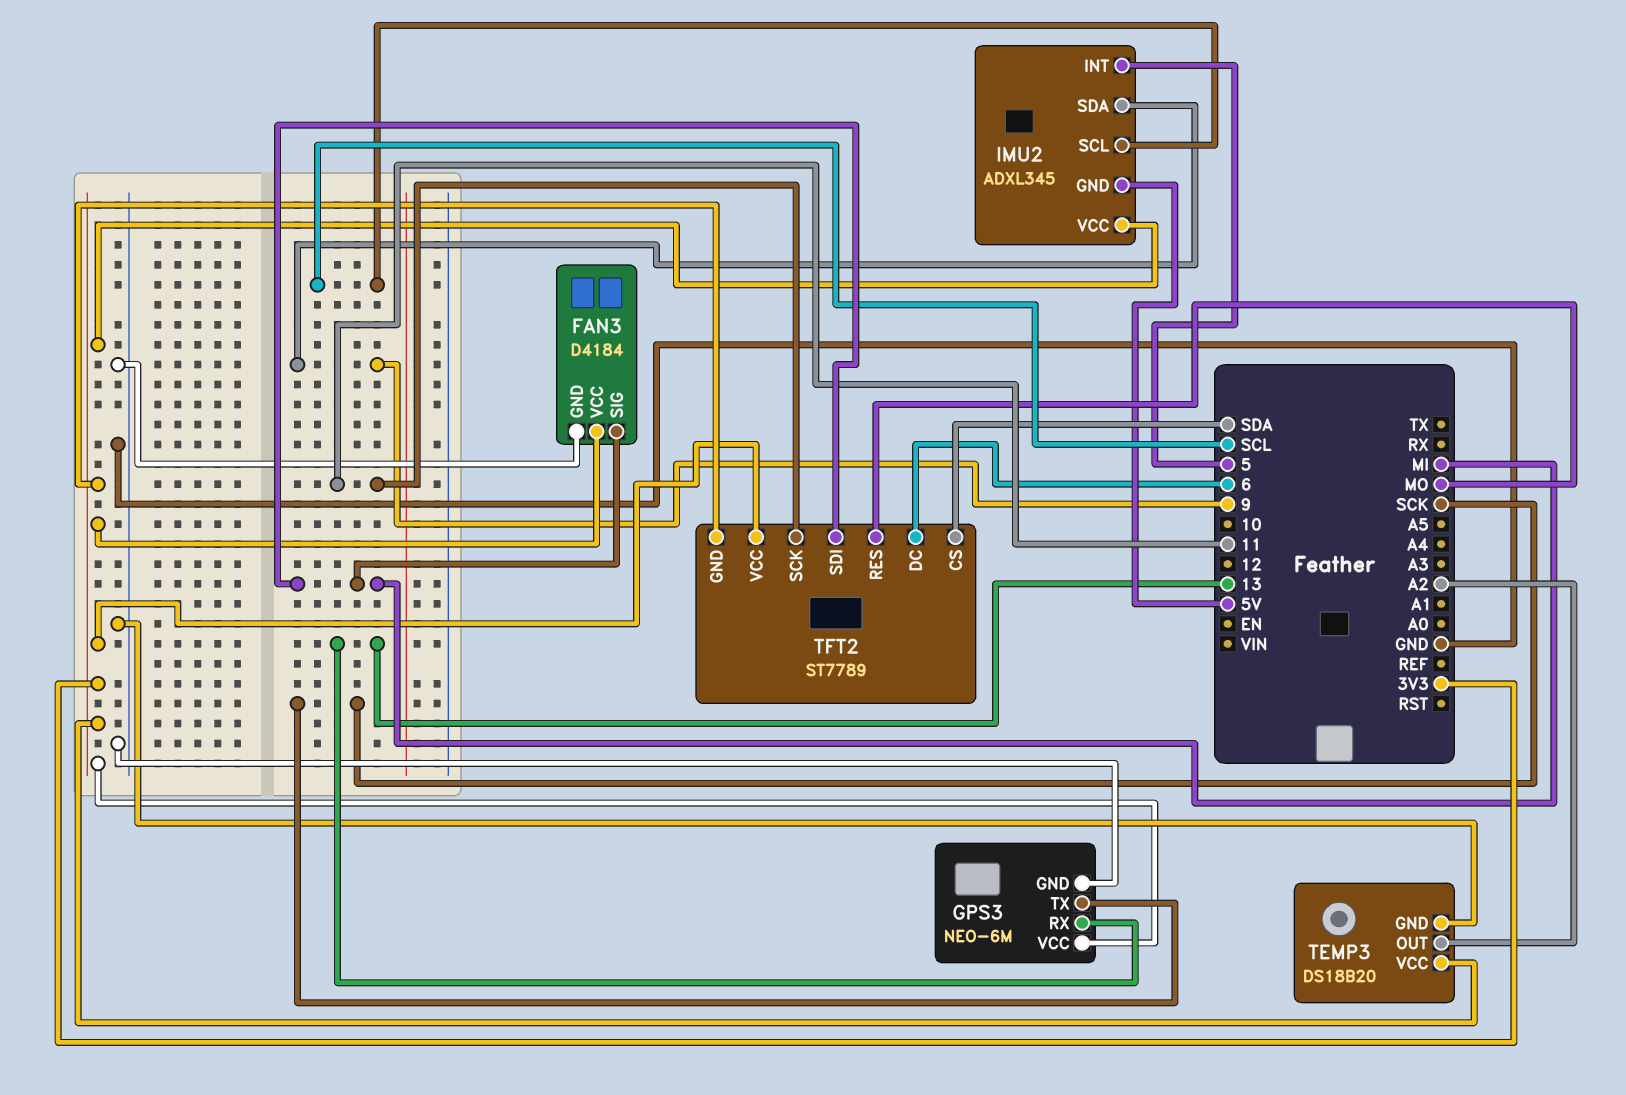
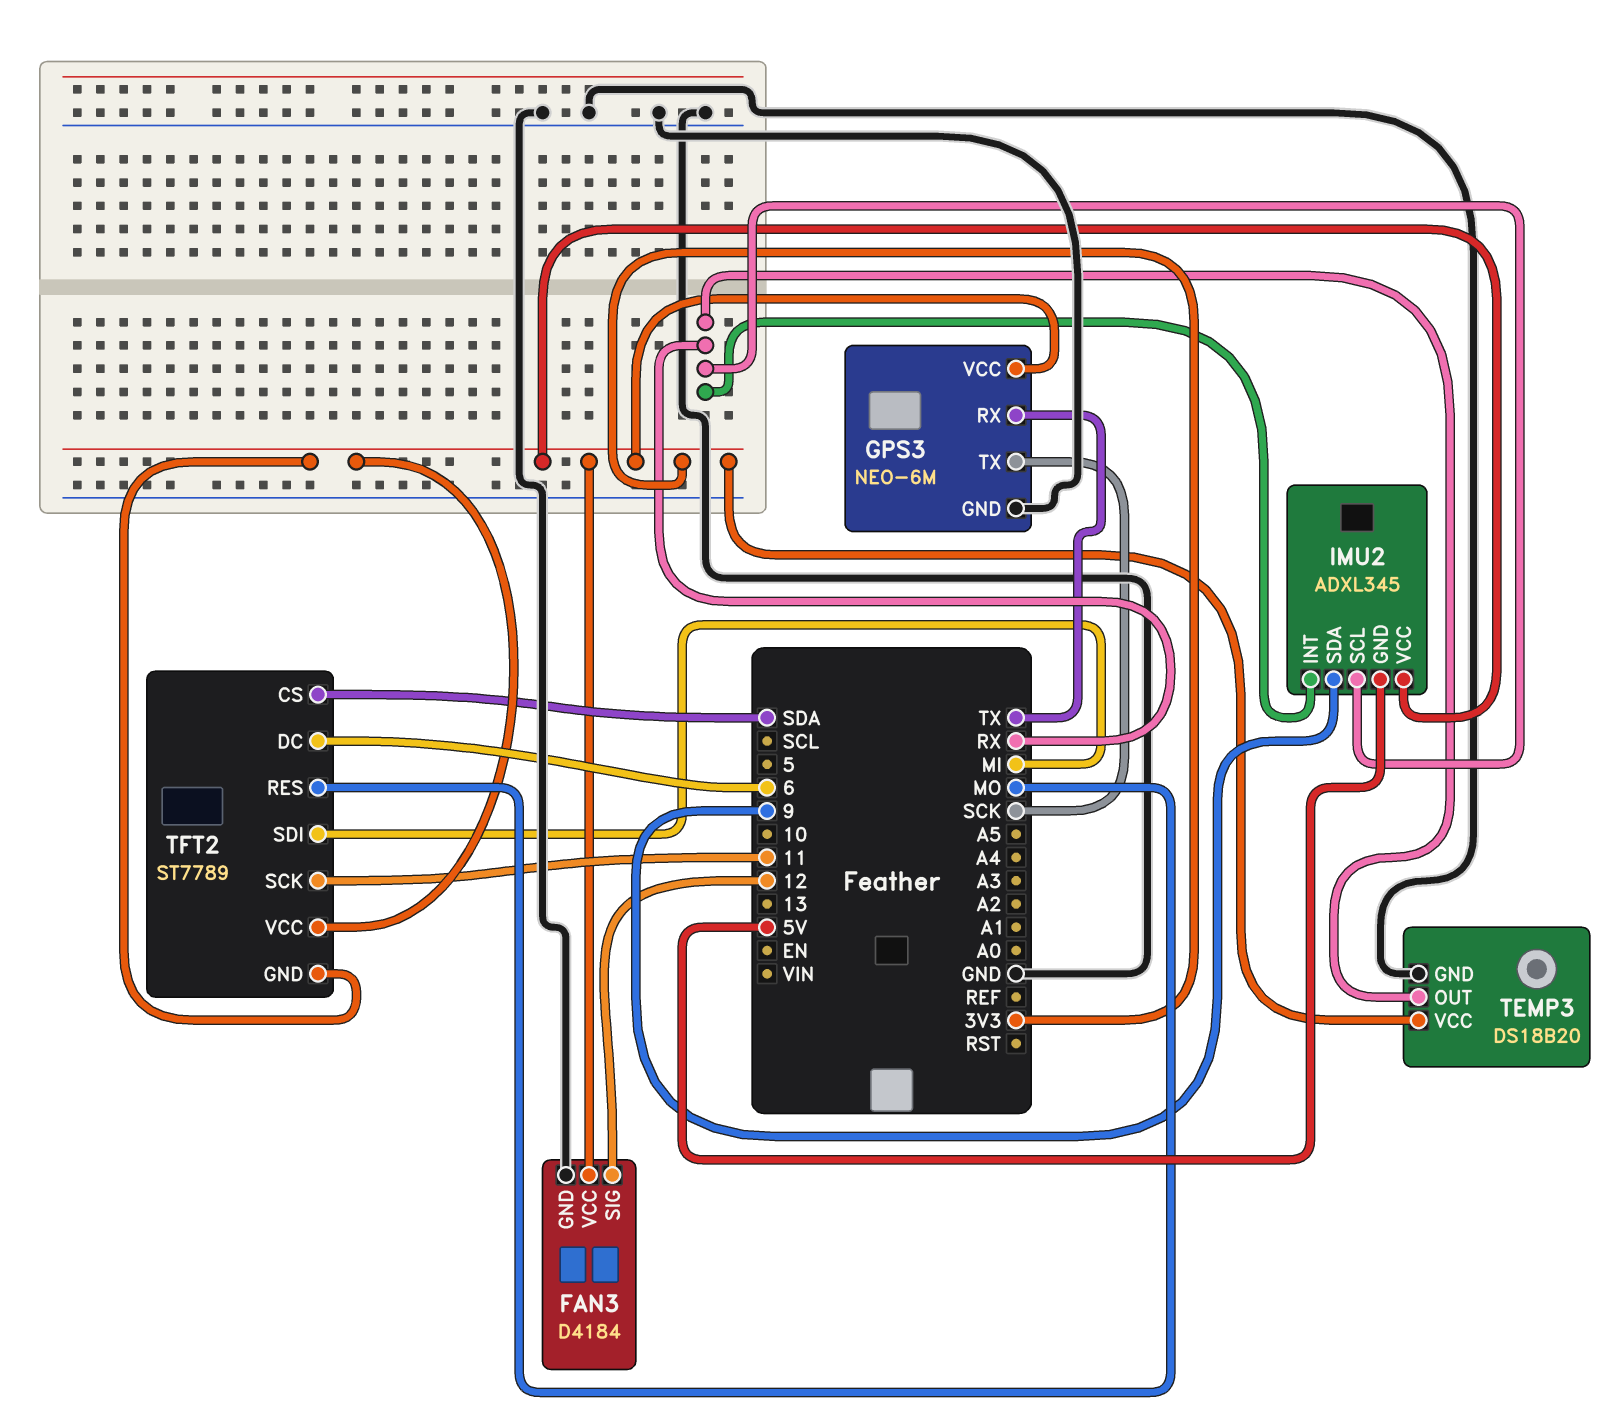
FAN3 pin SIG: MI -> 12
GPS3 pin RX: 13 -> TX
IMU2 pin INT: 5 -> RX
IMU2 pin SCL: SCL -> RX
TEMP3 pin OUT: A2 -> RX

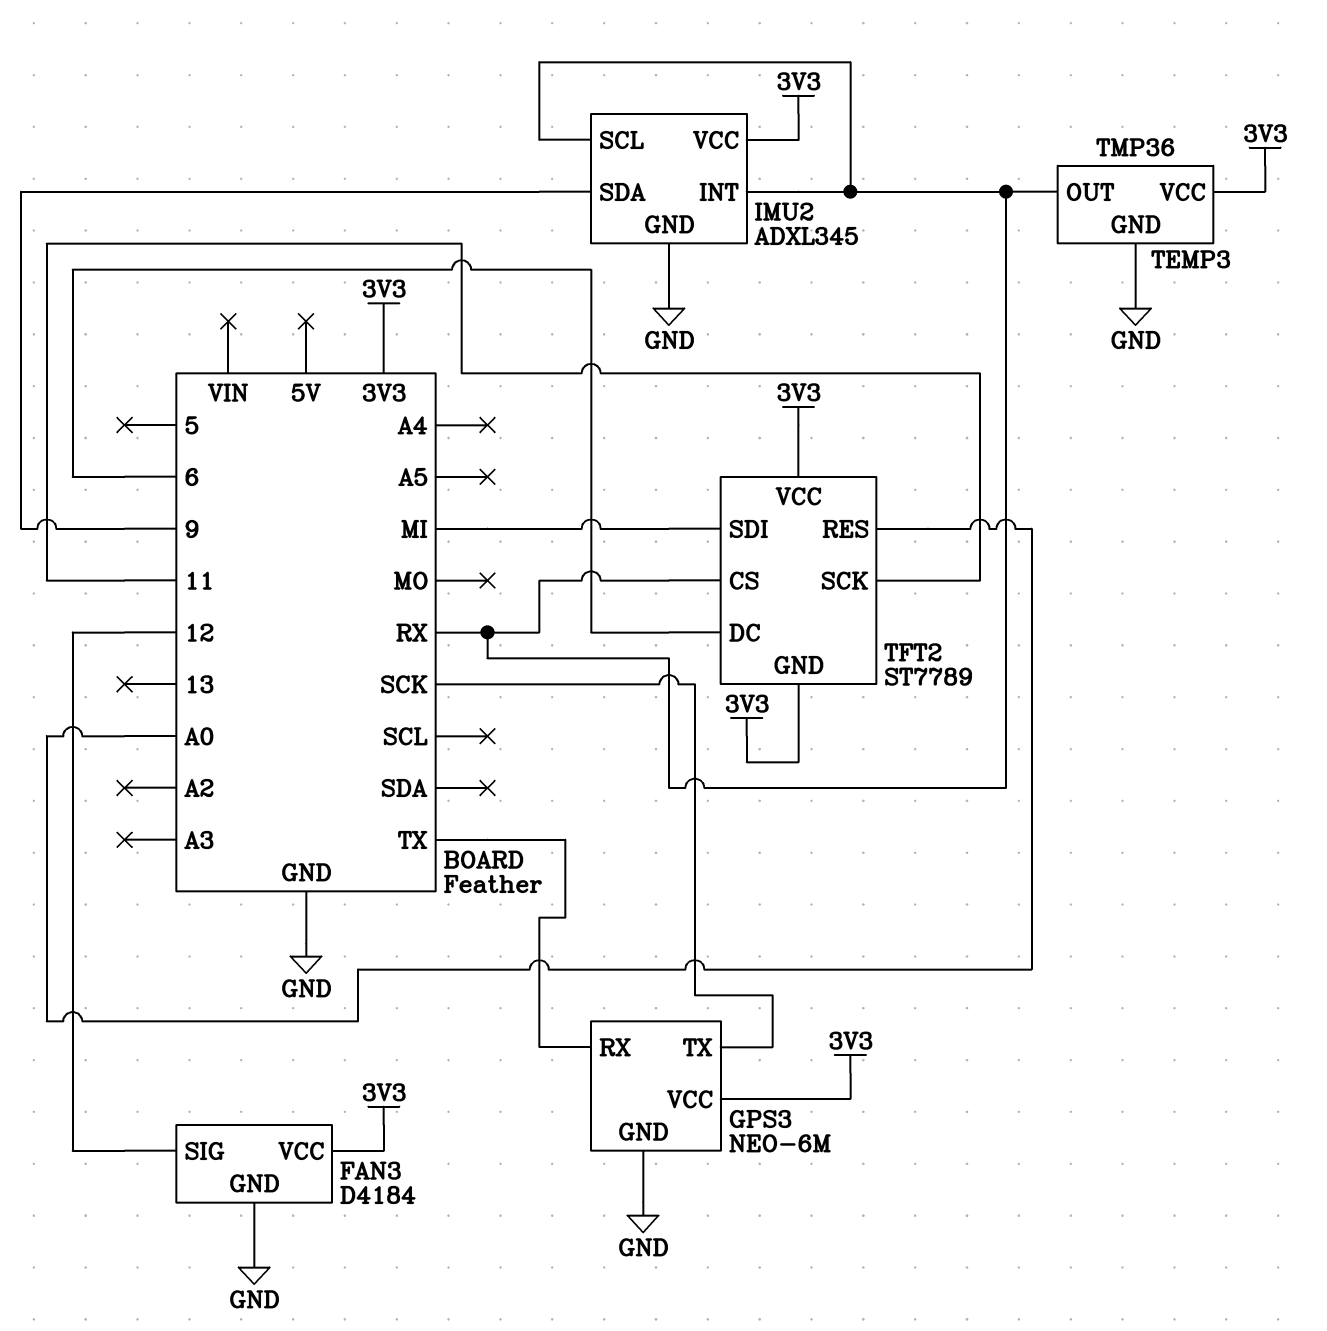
IMU2 pin GND: 5V -> GND
TEMP3: DS18B20 -> TMP36
TFT2 pin CS: SDA -> RX
TFT2 pin RES: MO -> A0

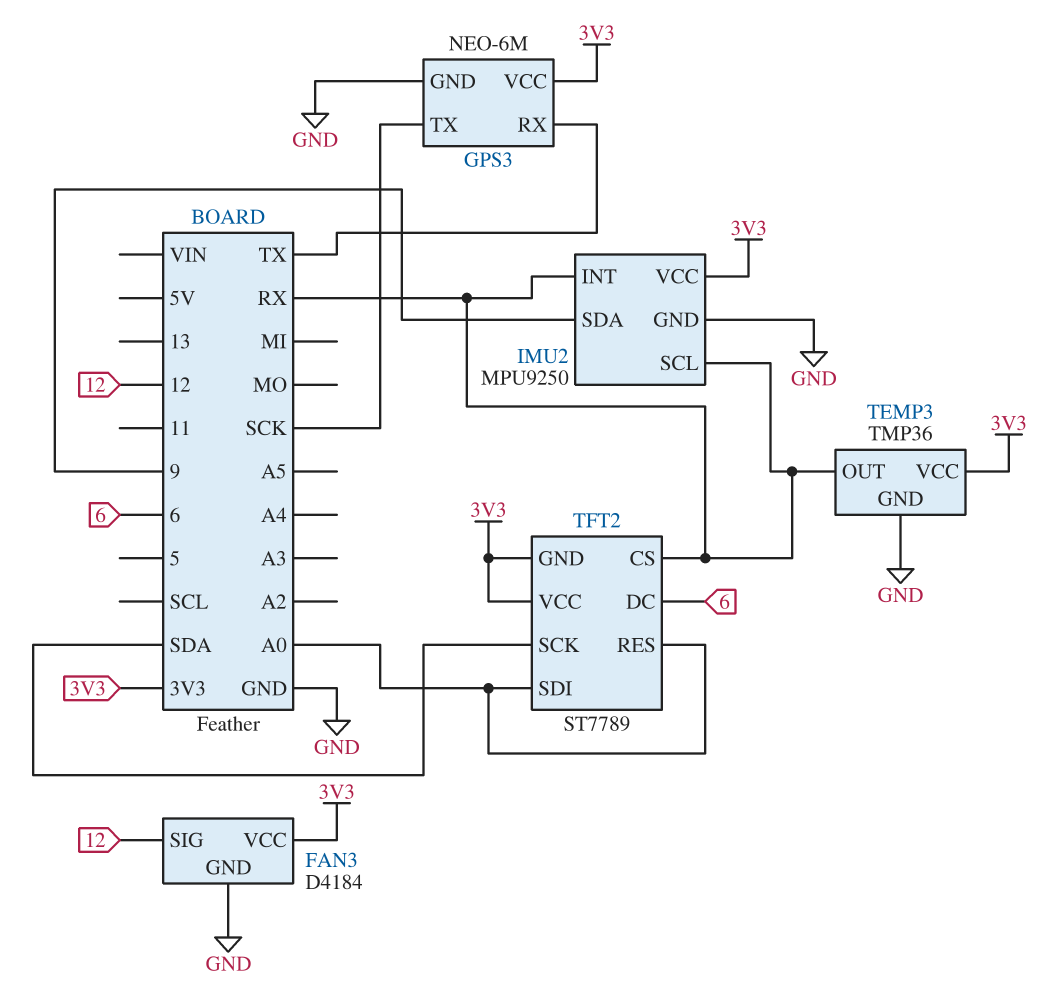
IMU2: ADXL345 -> MPU9250
TFT2 pin SCK: 11 -> SDA
TFT2 pin SDI: MI -> A0

